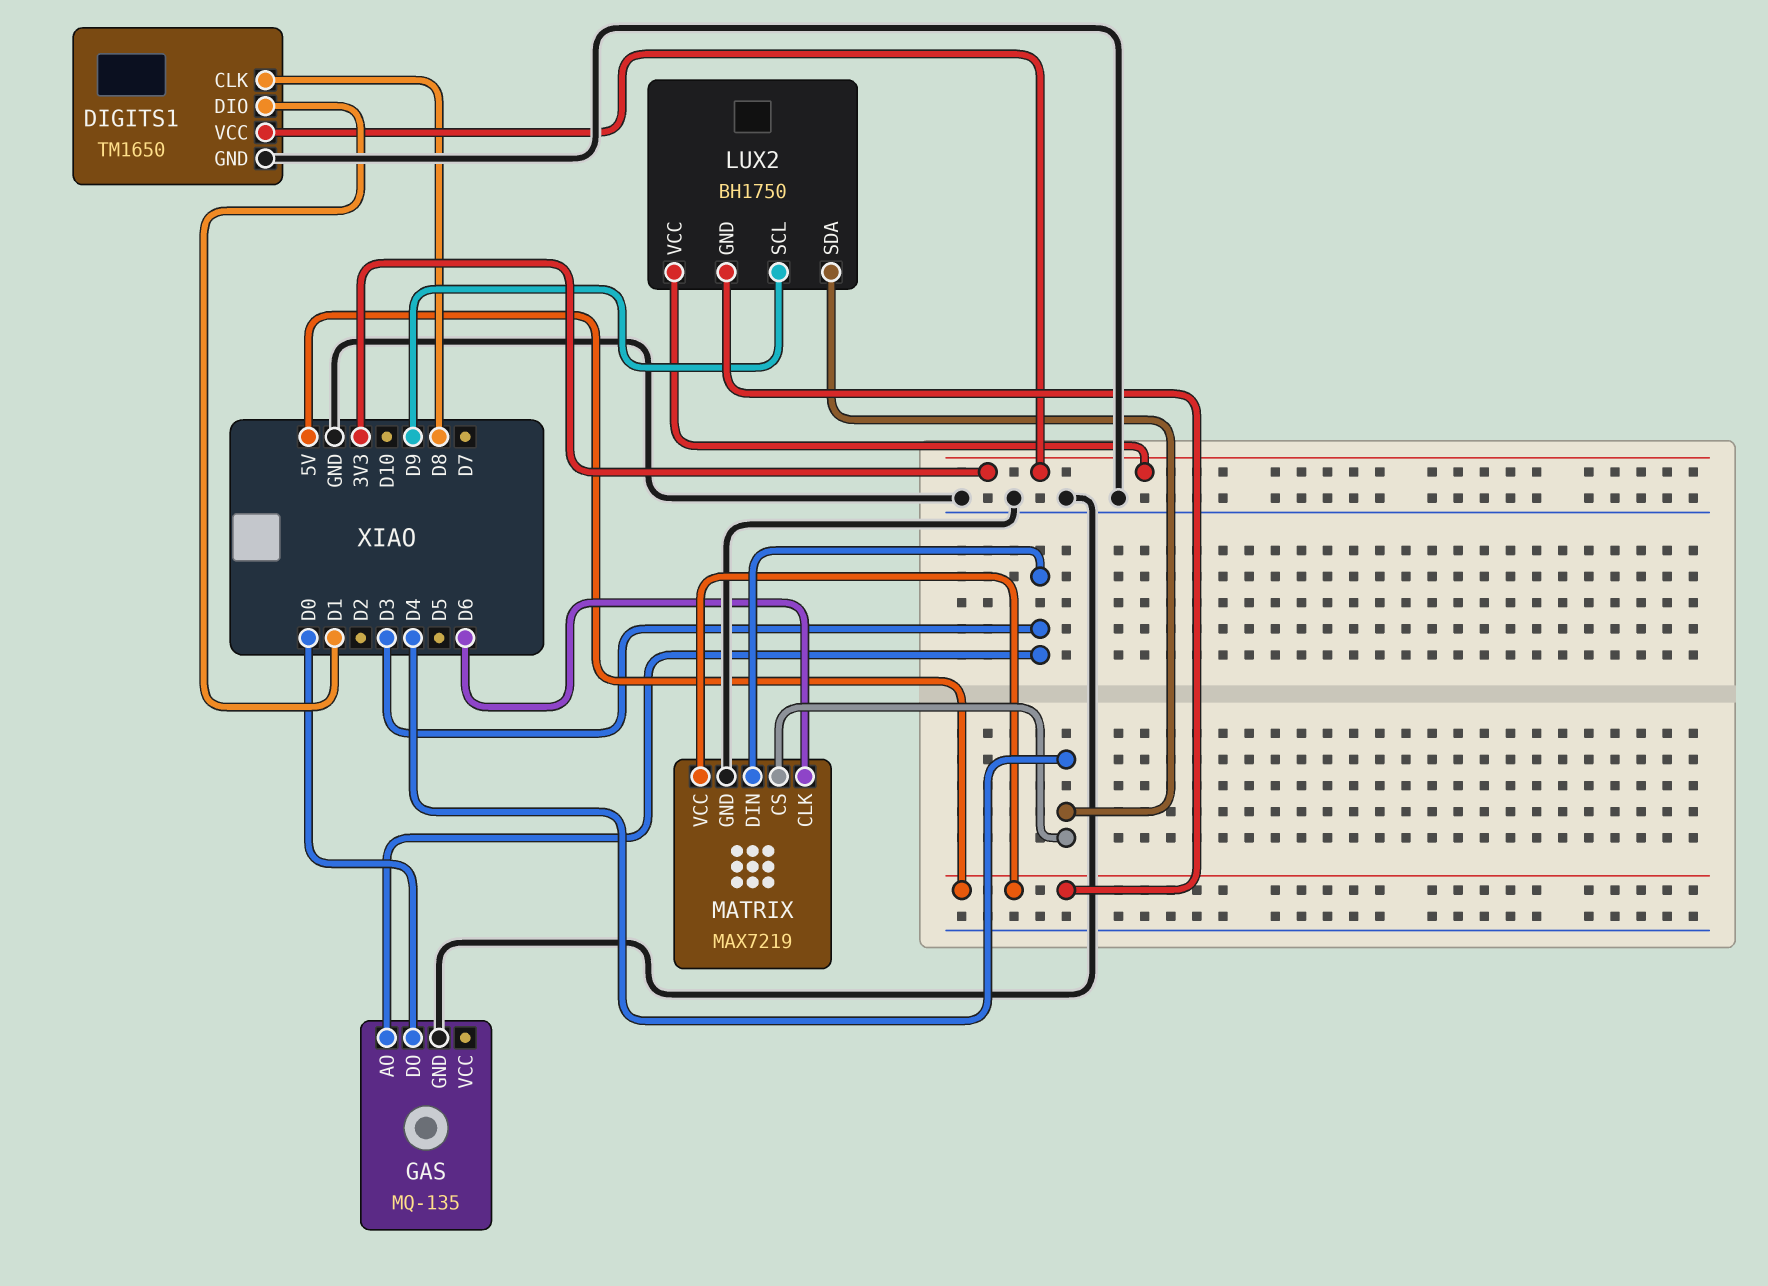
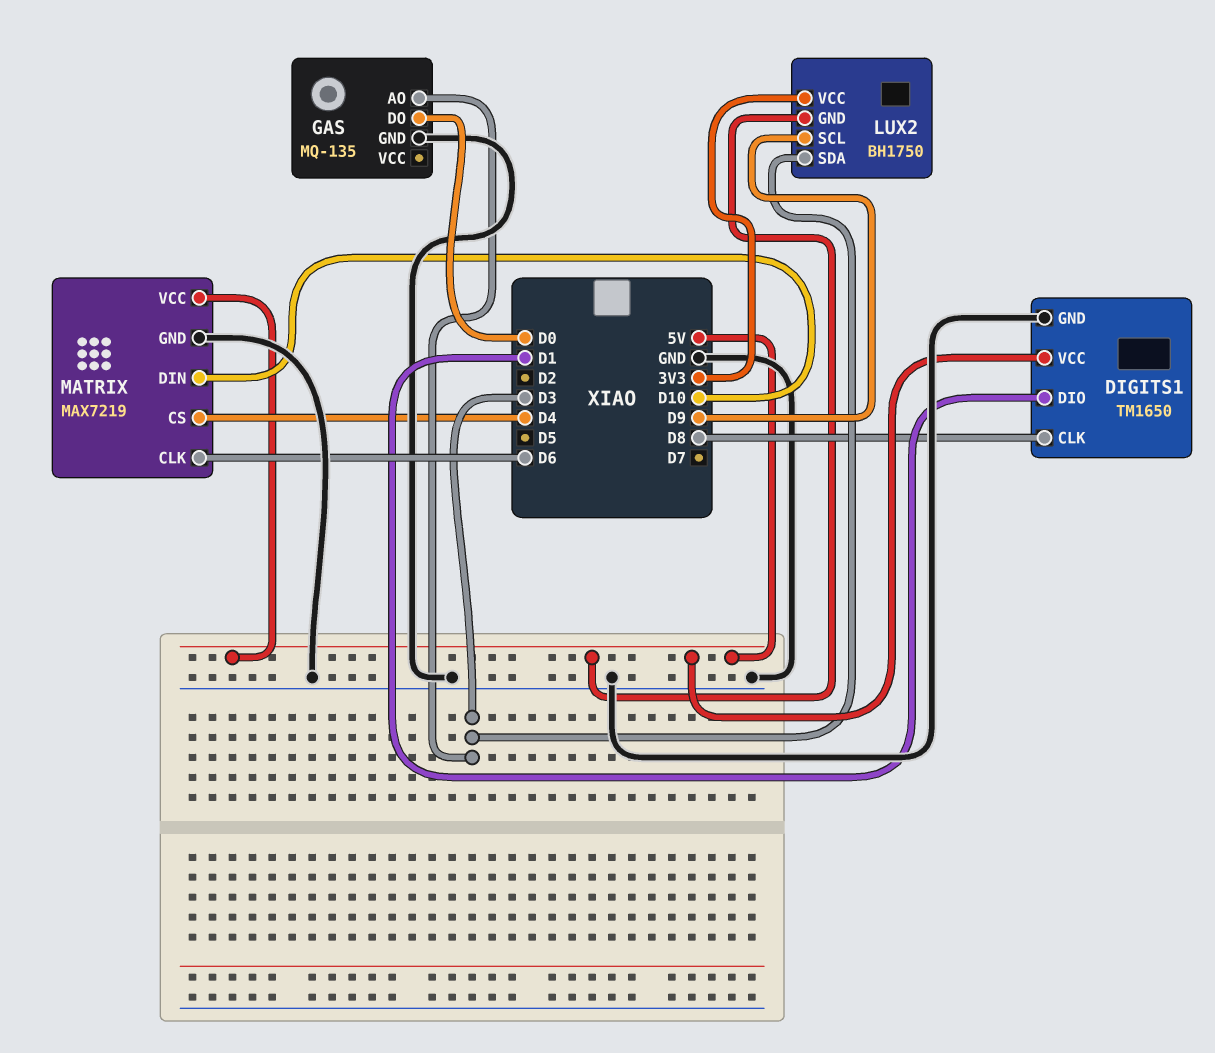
DIGITS1 pin VCC: 3V3 -> 5V
LUX2 pin SDA: D4 -> D3
MATRIX pin DIN: D3 -> D10

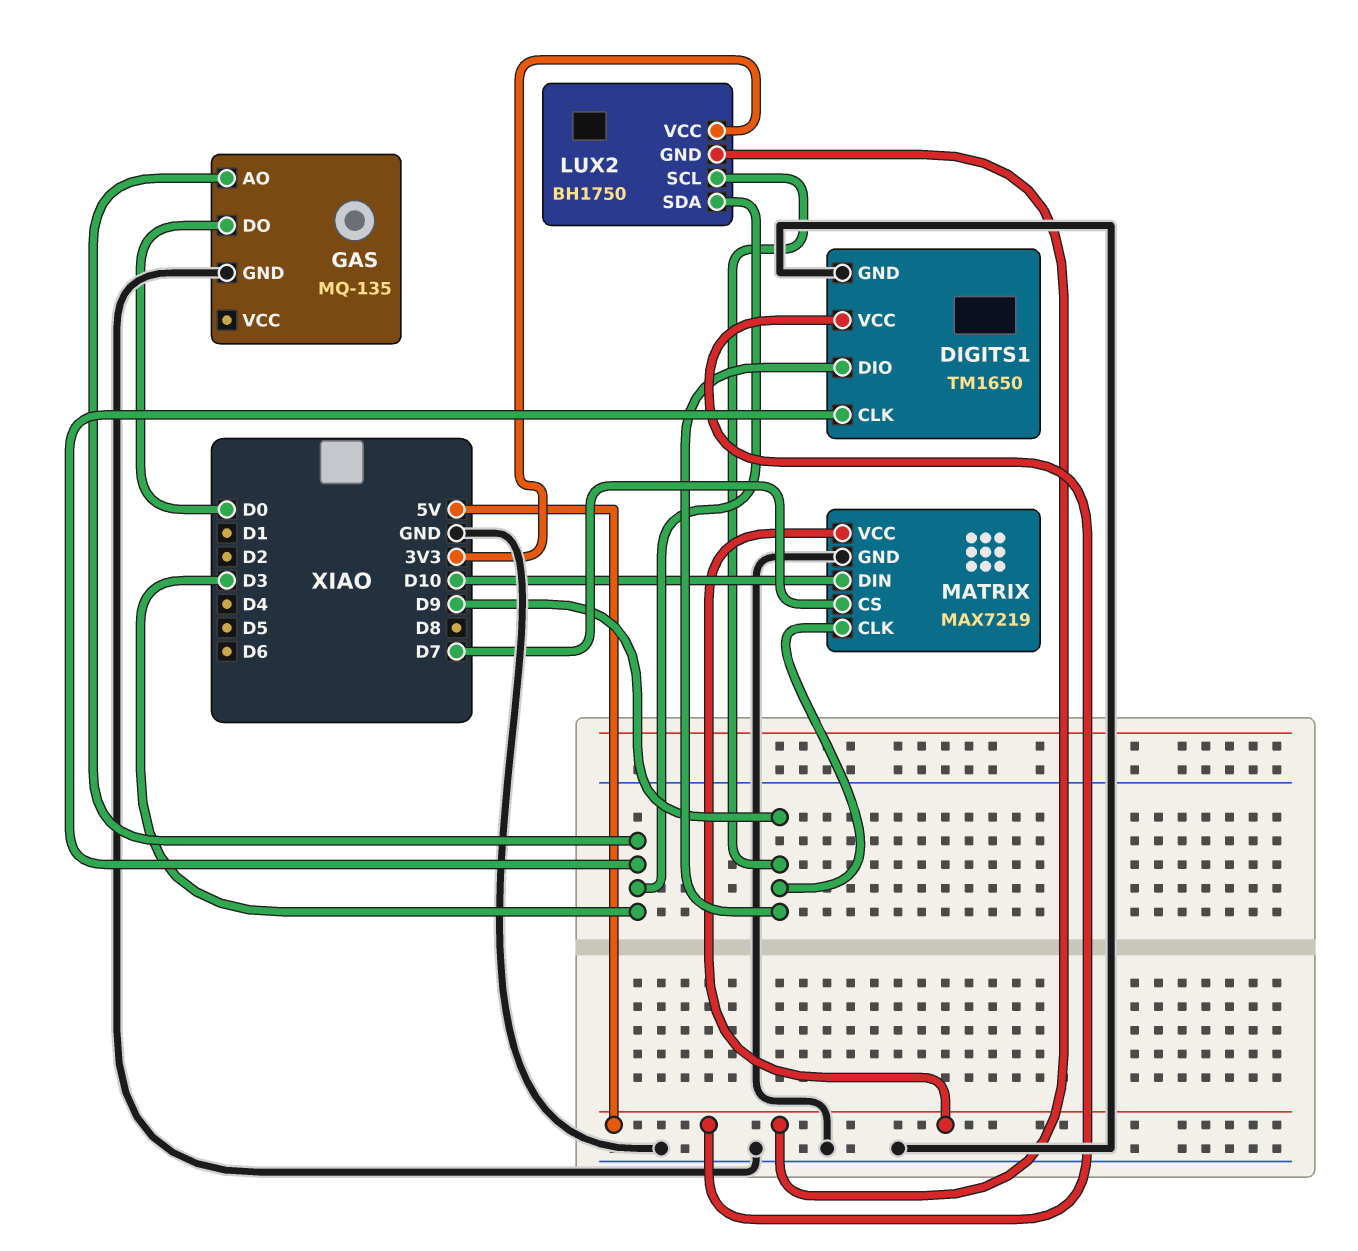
DIGITS1 pin CLK: D8 -> D3
DIGITS1 pin DIO: D1 -> D9
MATRIX pin CLK: D6 -> D9
MATRIX pin CS: D4 -> D7

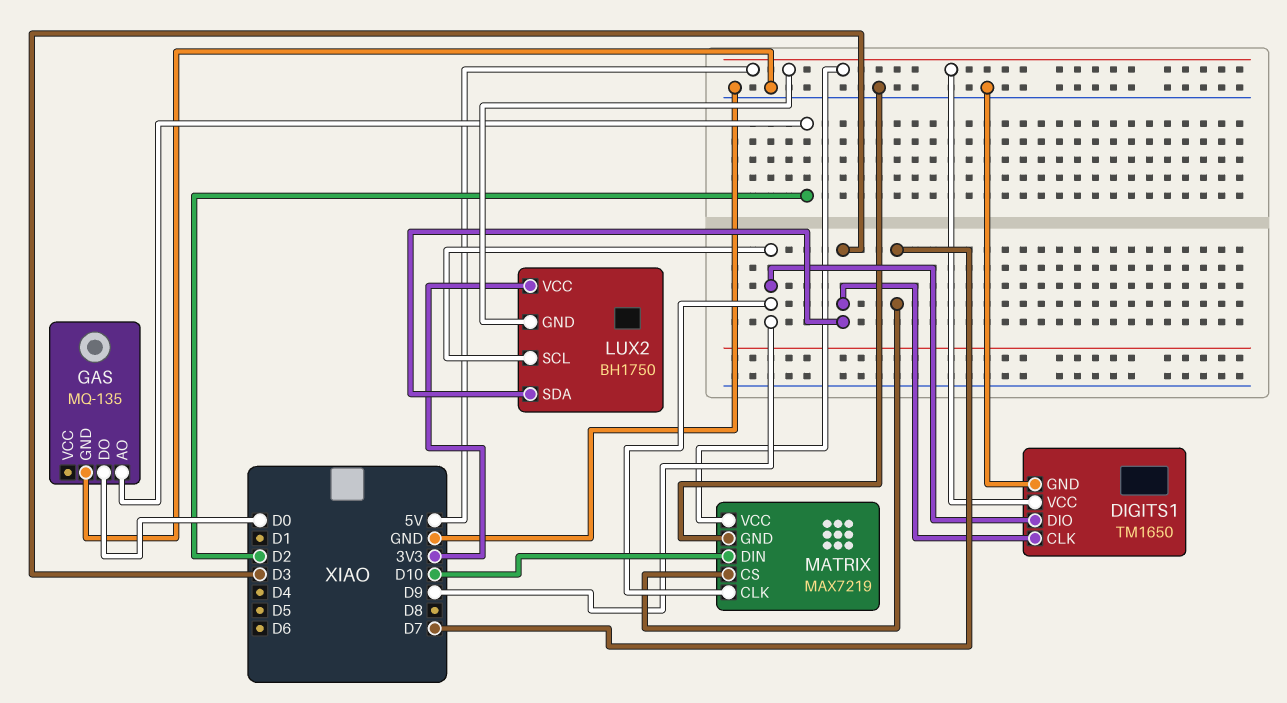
GAS pin AO: D3 -> D2

